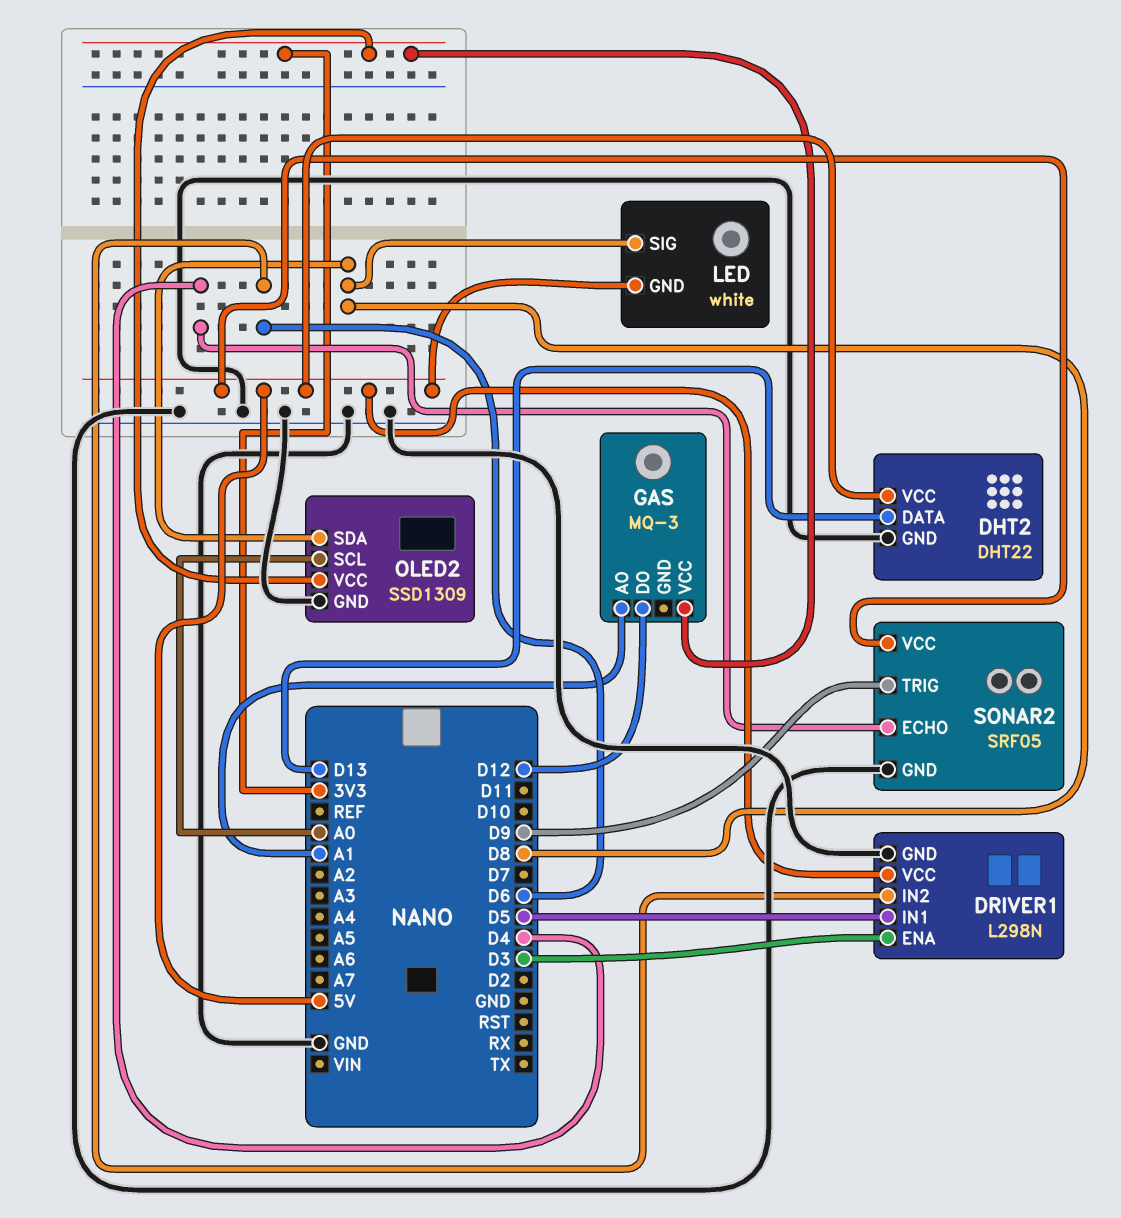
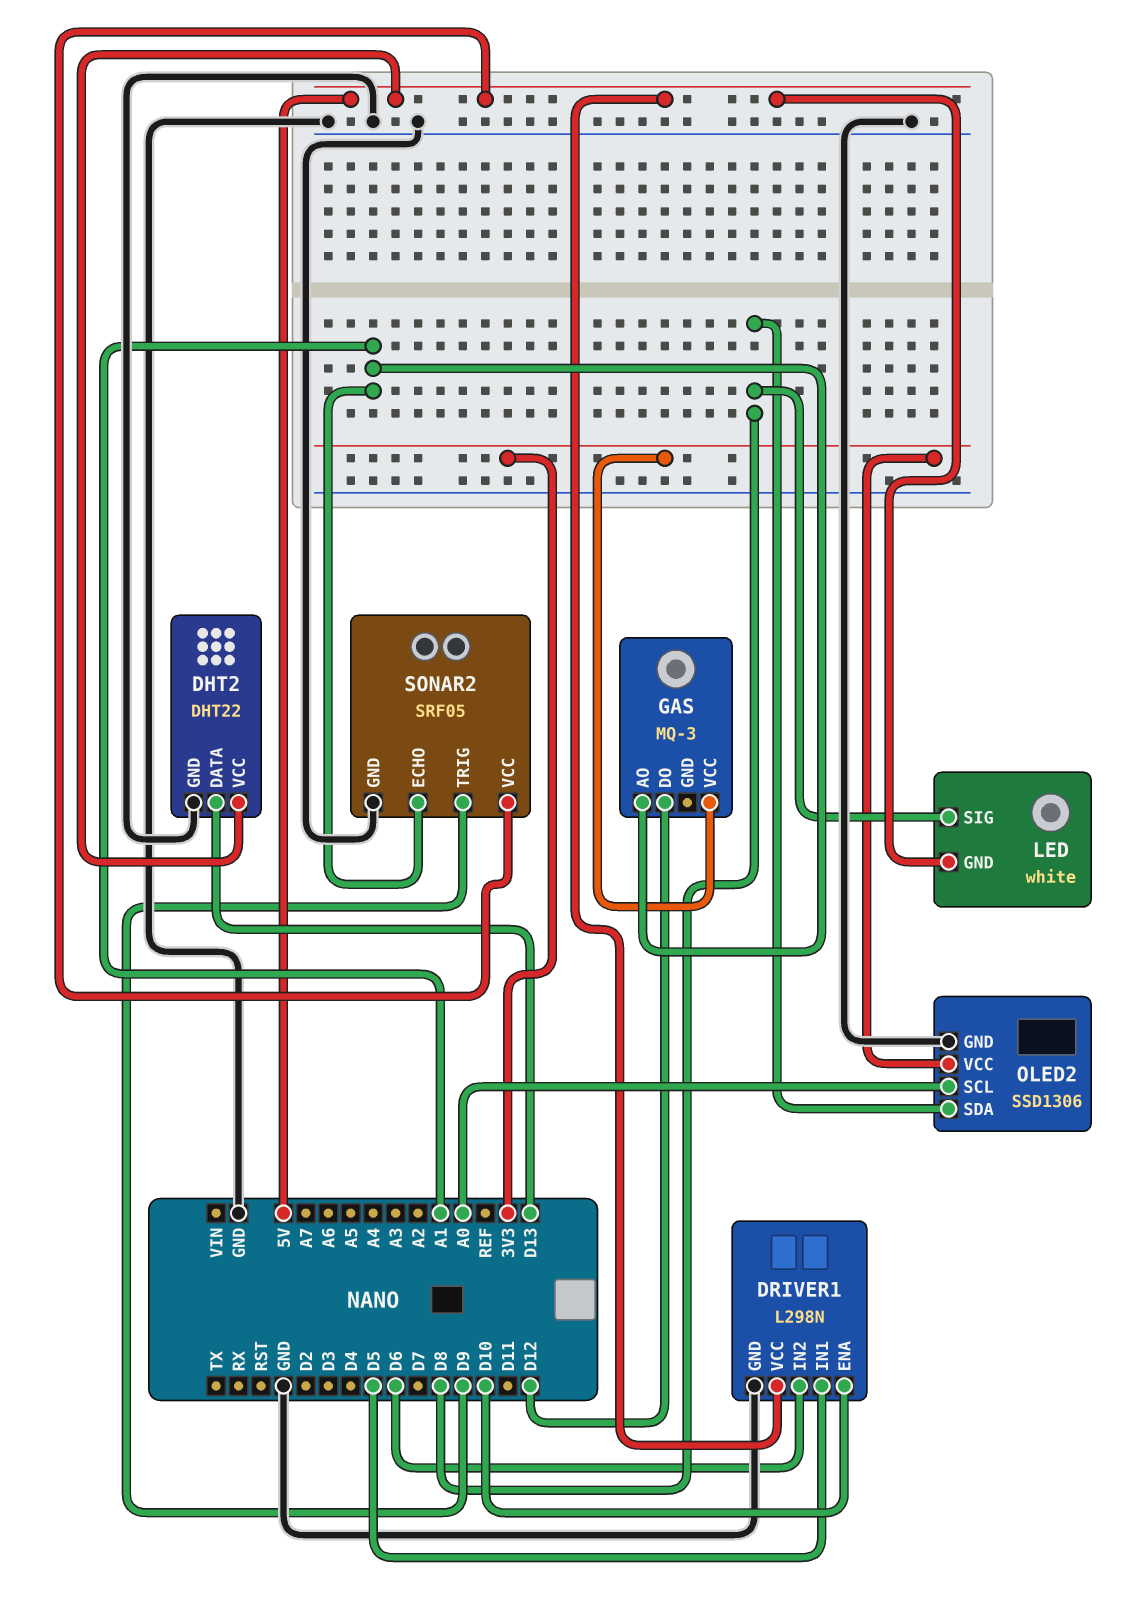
DRIVER1 pin ENA: D3 -> D10
OLED2: SSD1309 -> SSD1306
SONAR2 pin ECHO: D4 -> A1

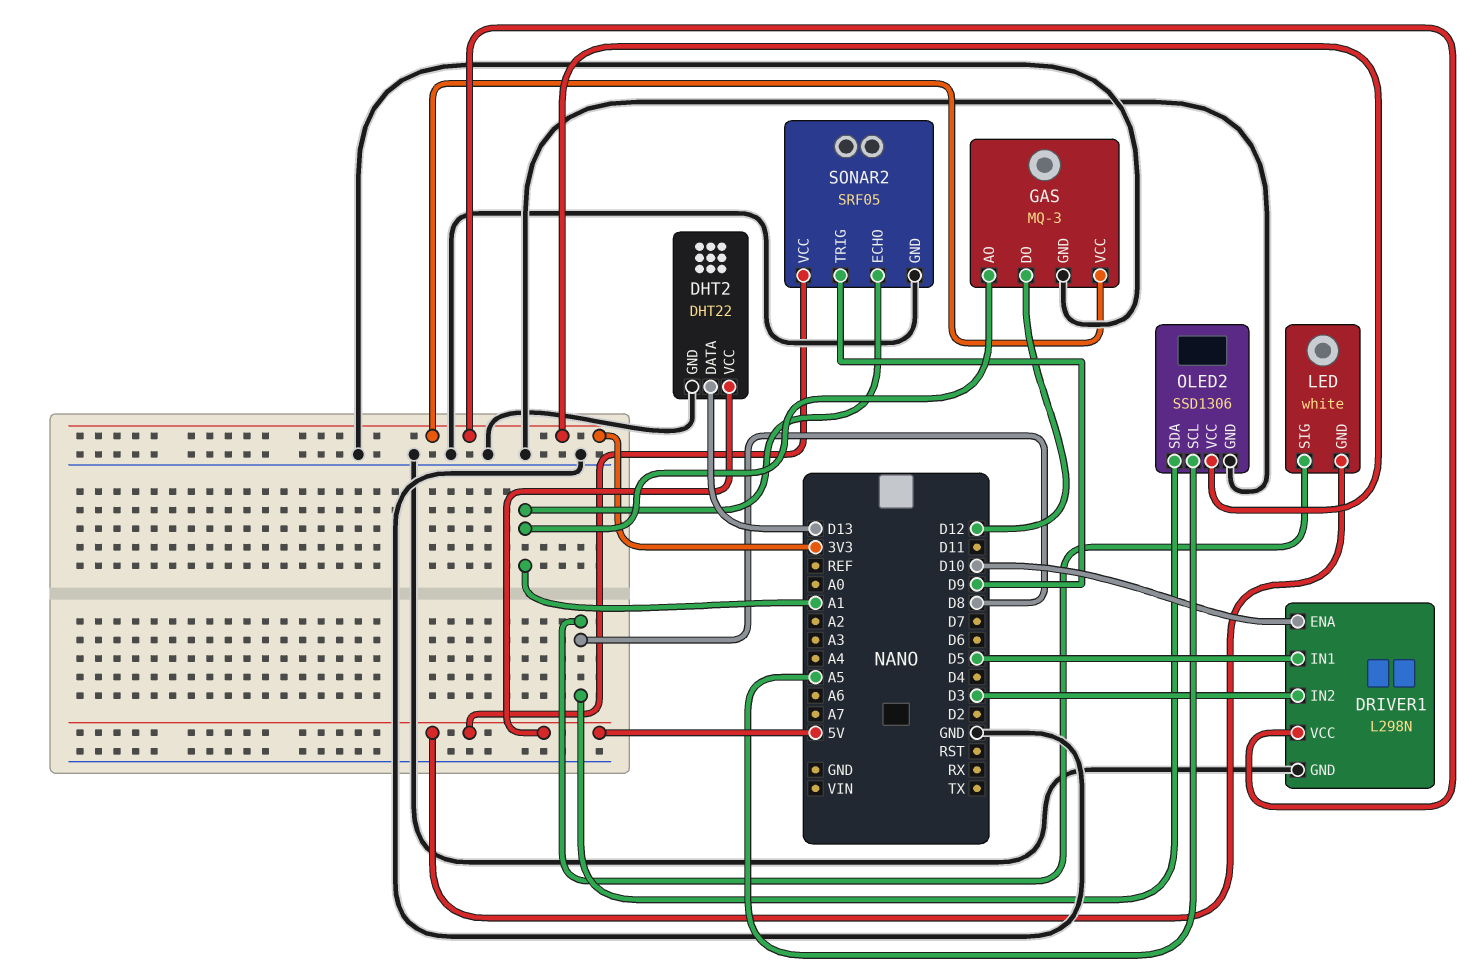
DRIVER1 pin IN2: D6 -> D3
DRIVER1 pin VCC: 5V -> 3V3
GAS pin GND: none -> GND
OLED2 pin SCL: A0 -> A5

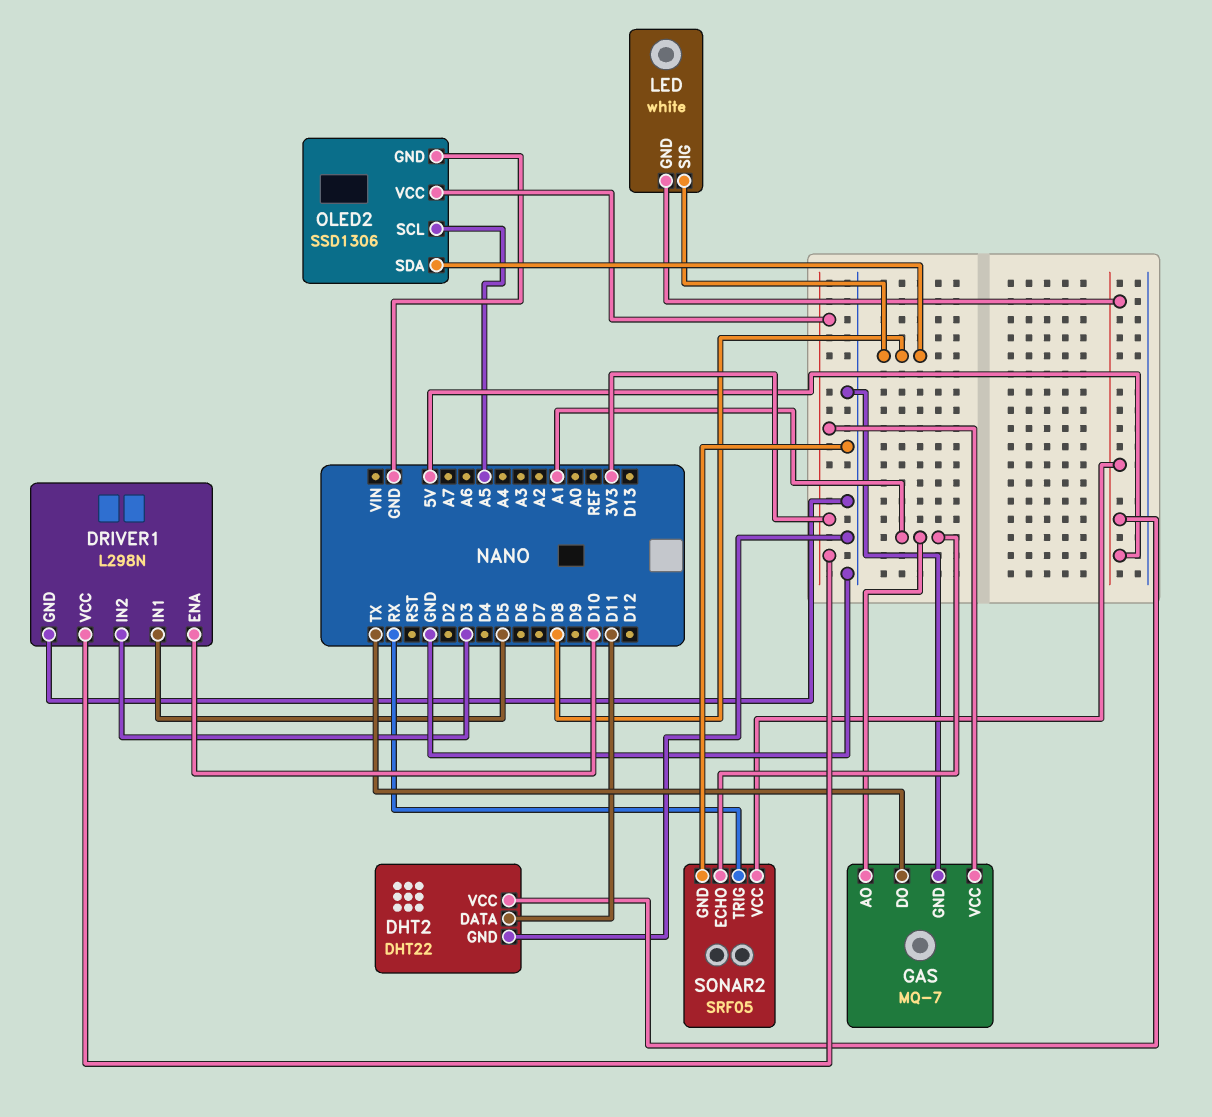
DHT2 pin DATA: D13 -> D11
GAS: MQ-3 -> MQ-7
GAS pin DO: D12 -> TX
SONAR2 pin TRIG: D9 -> RX

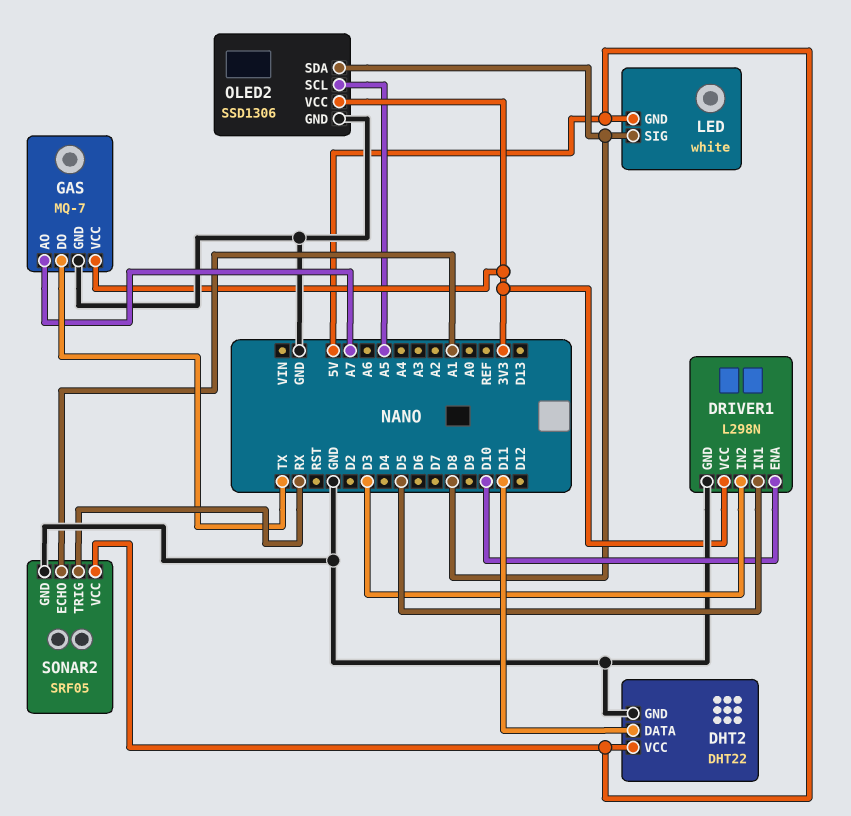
GAS pin AO: A1 -> A7

